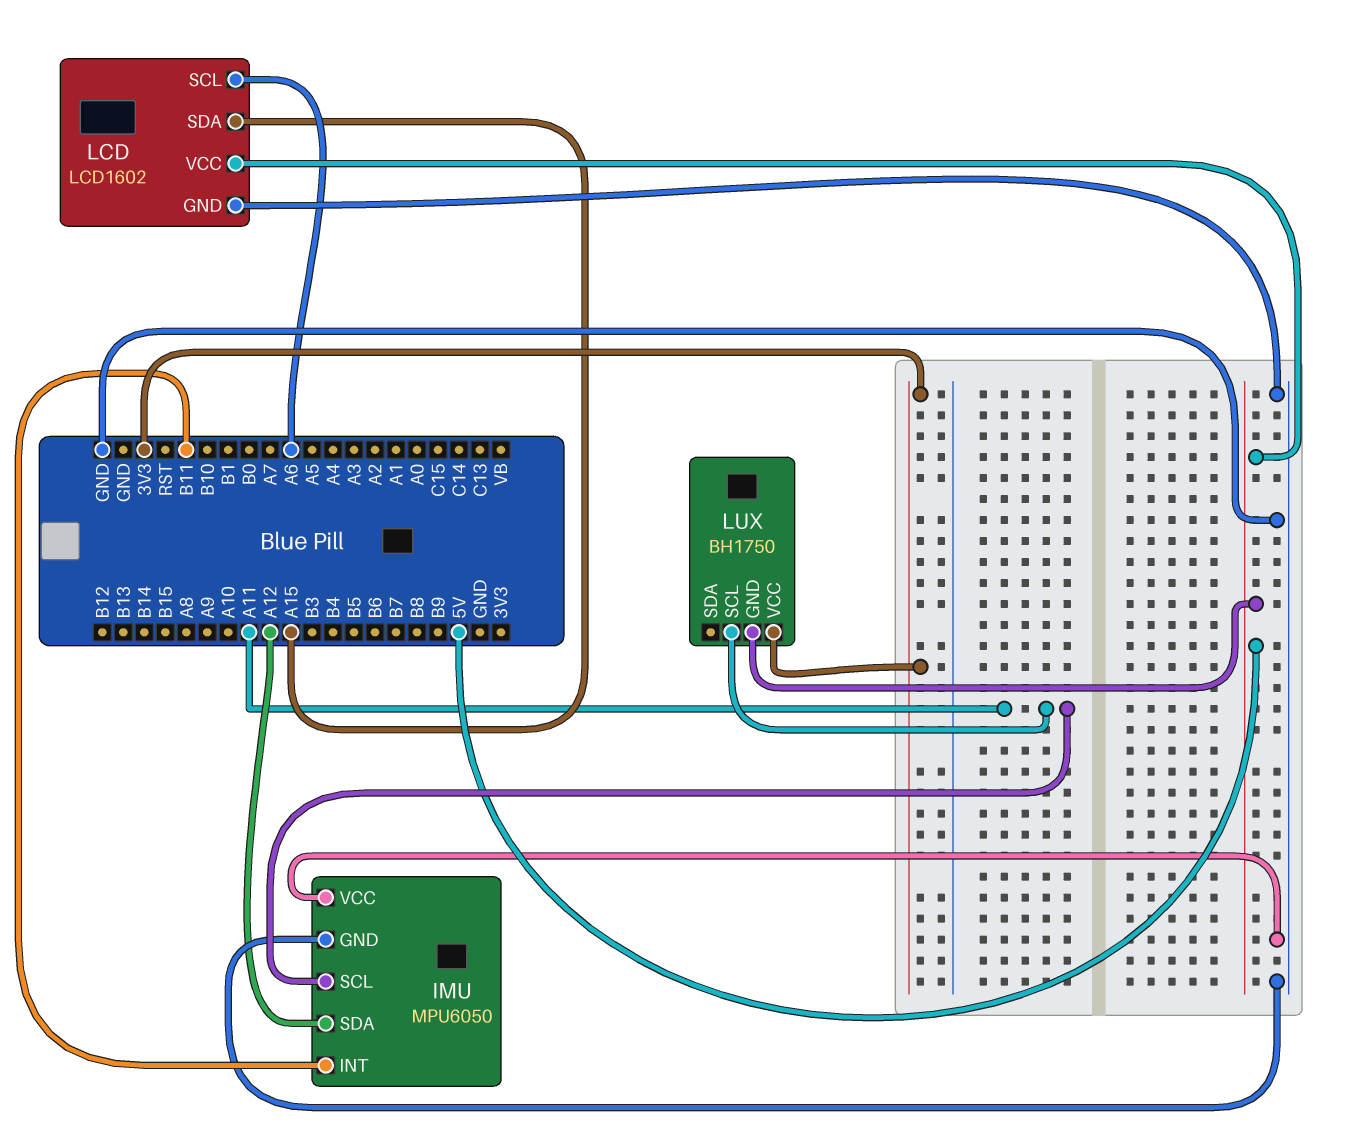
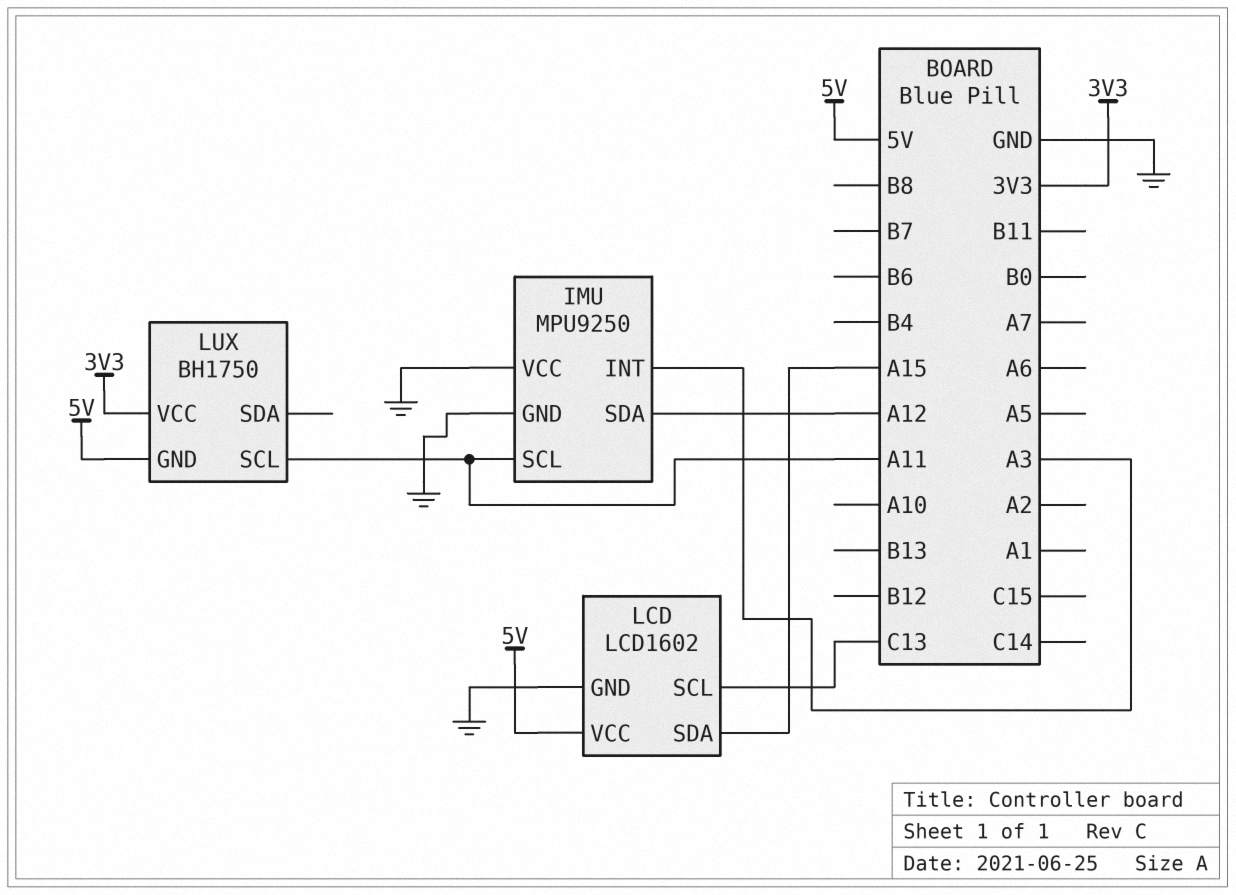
IMU: MPU6050 -> MPU9250
IMU pin INT: B11 -> A3
LCD pin SCL: A6 -> C13

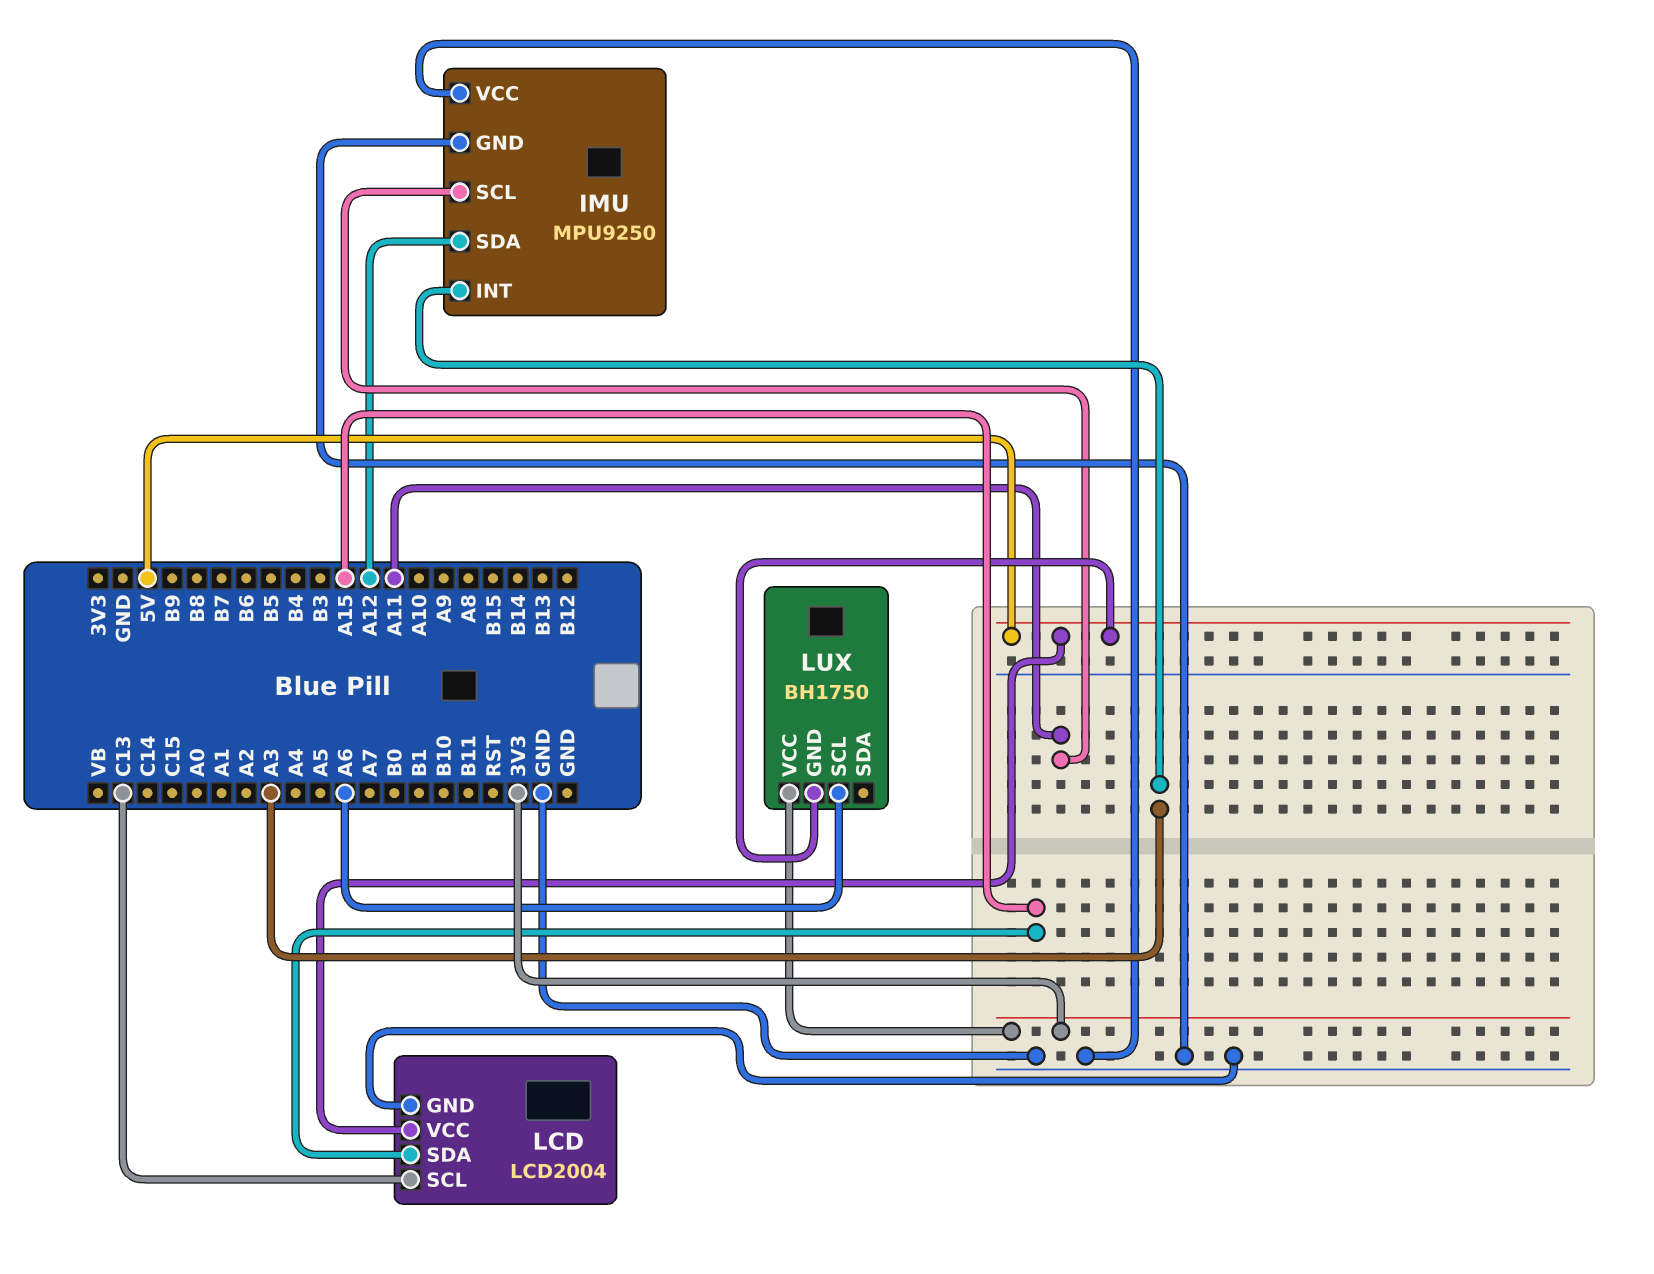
LCD: LCD1602 -> LCD2004
LUX pin SCL: A11 -> A6

